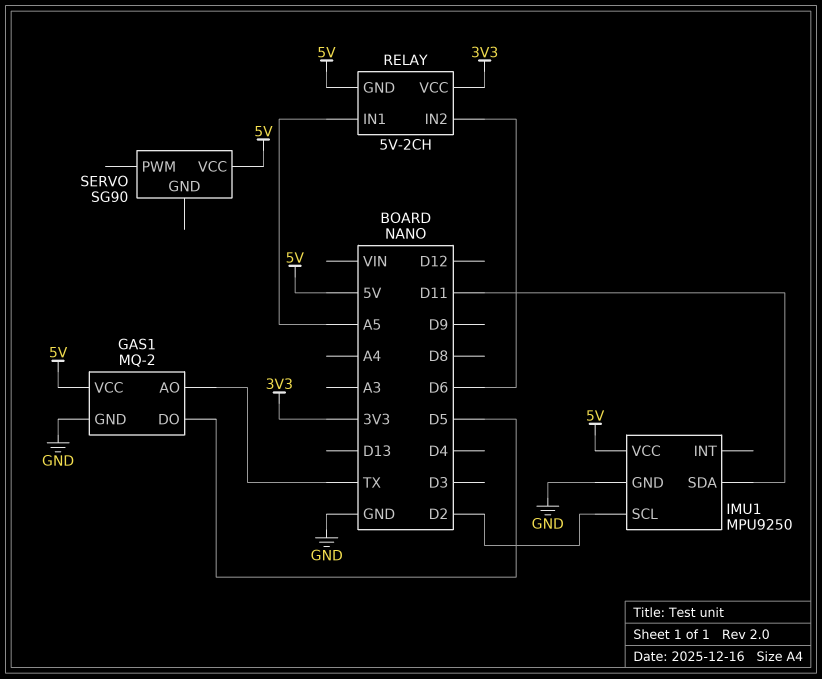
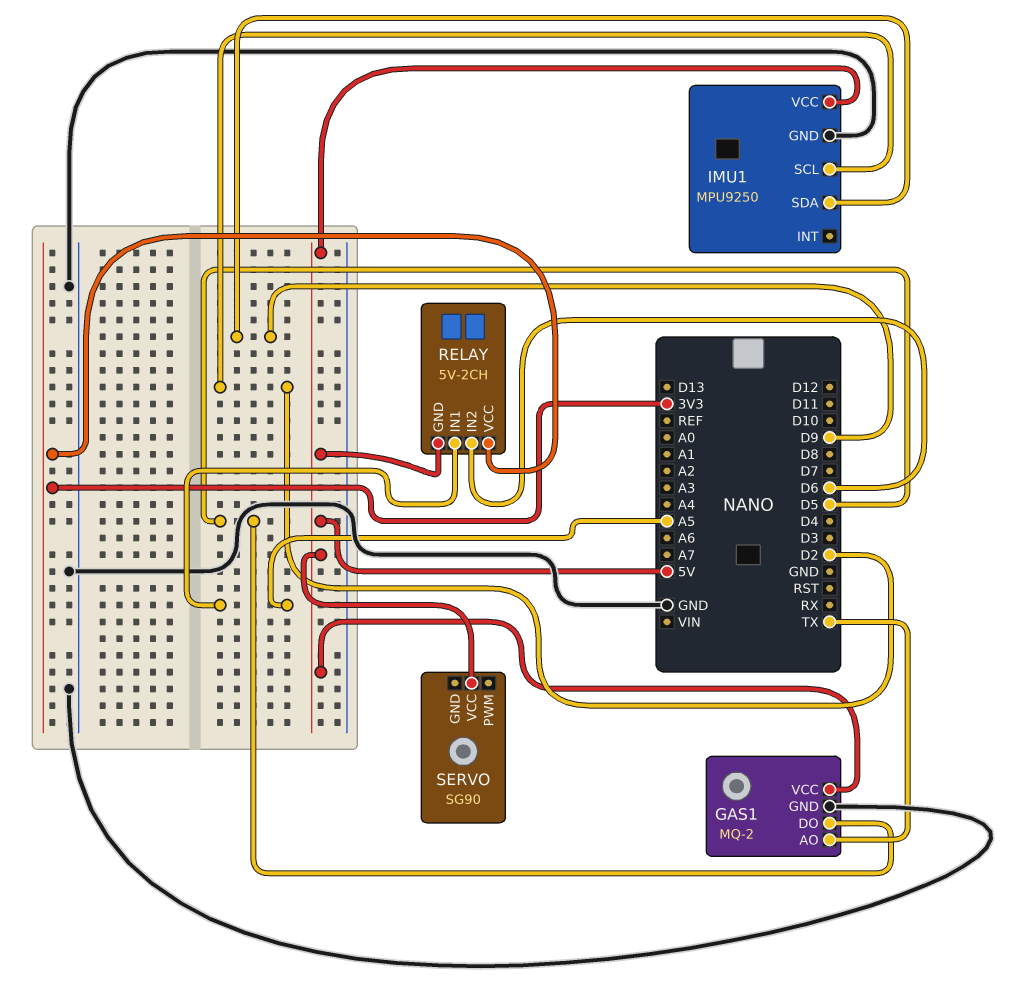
IMU1 pin SDA: D11 -> D9

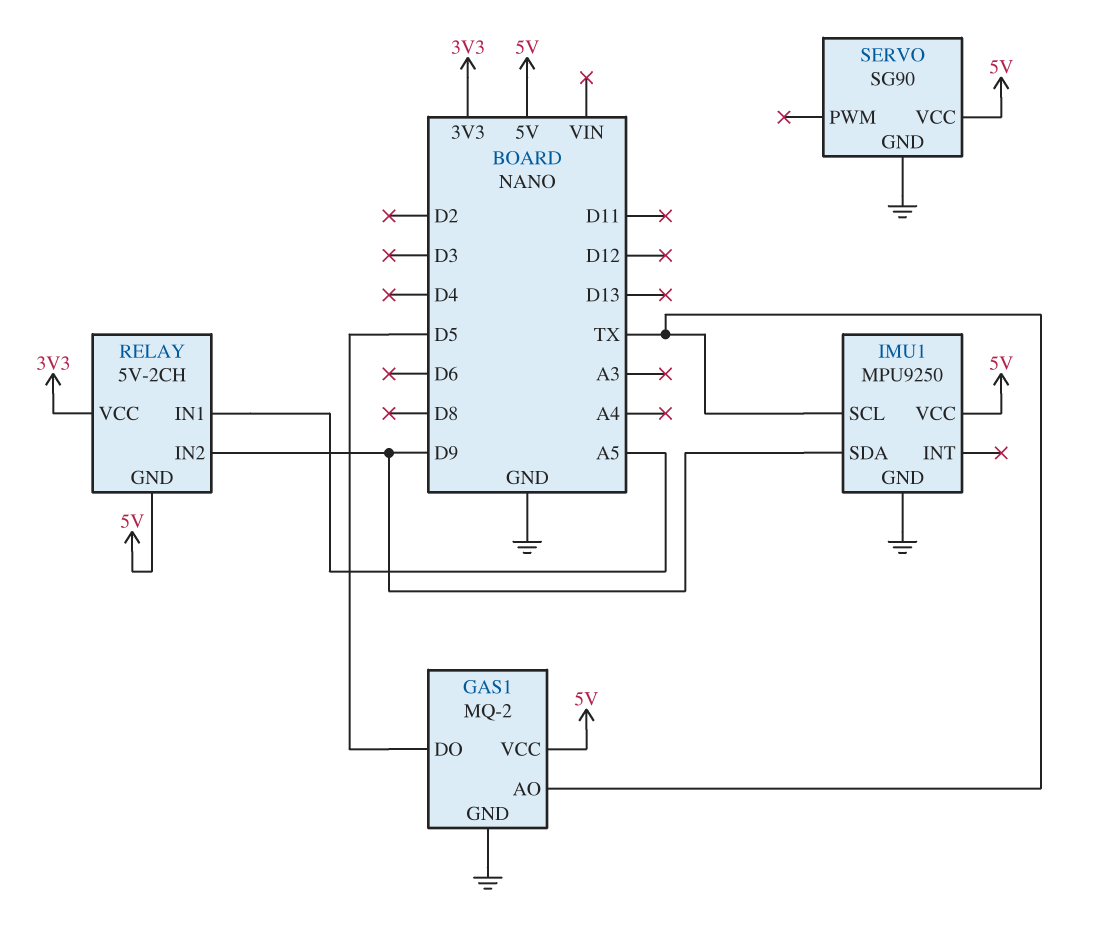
IMU1 pin SCL: D2 -> TX
RELAY pin IN2: D6 -> D9
SERVO pin GND: none -> GND

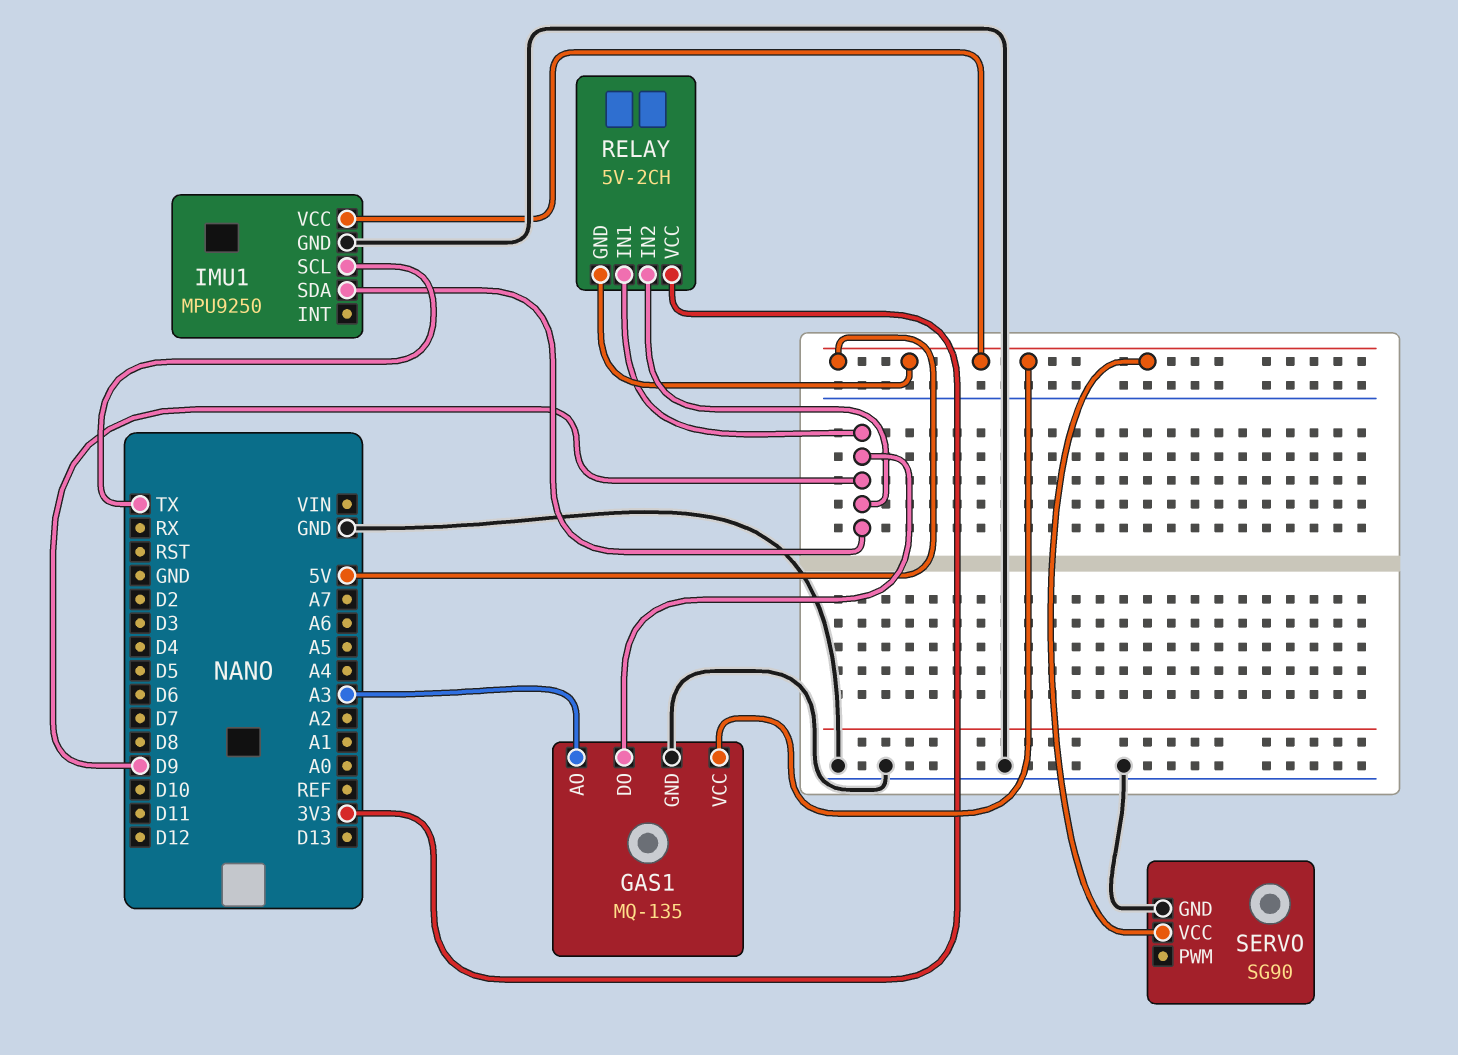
GAS1: MQ-2 -> MQ-135
GAS1 pin AO: TX -> A3
GAS1 pin DO: D5 -> D9
RELAY pin IN1: A5 -> D9

